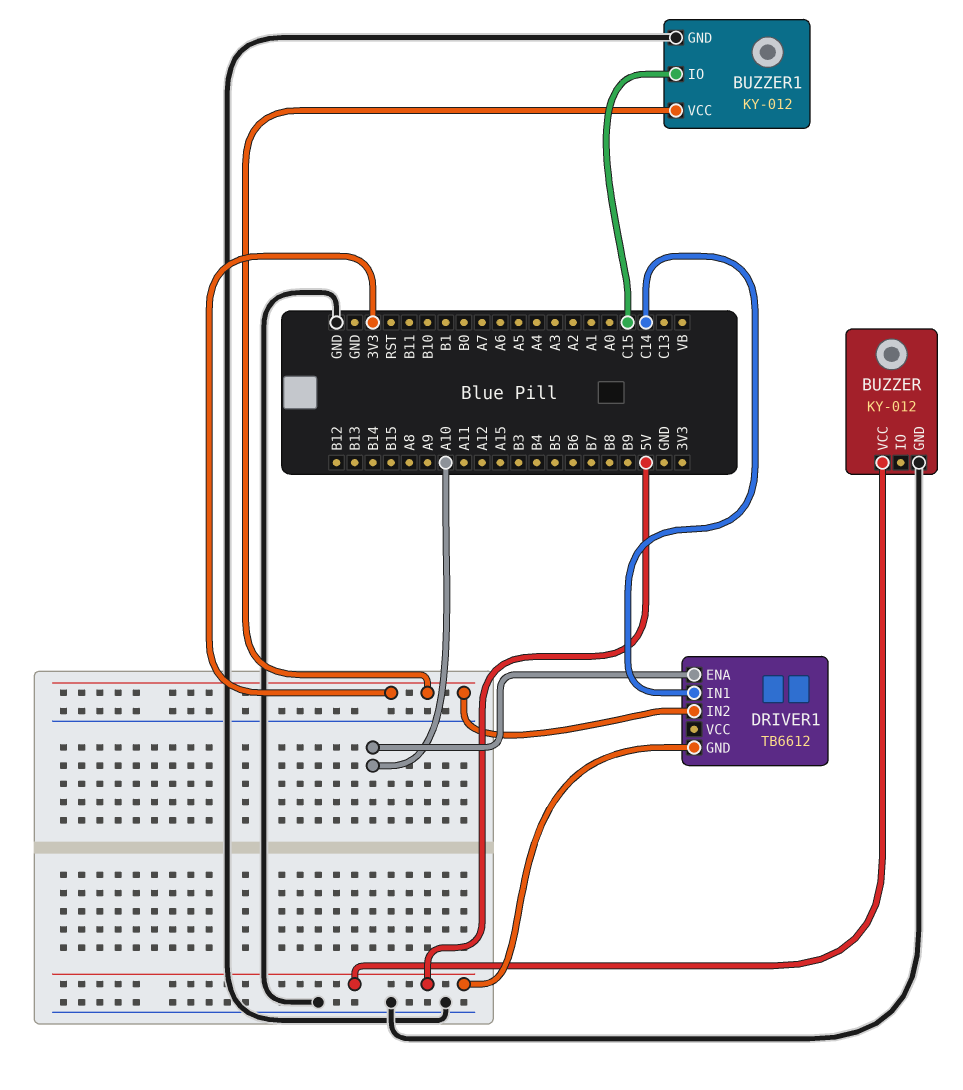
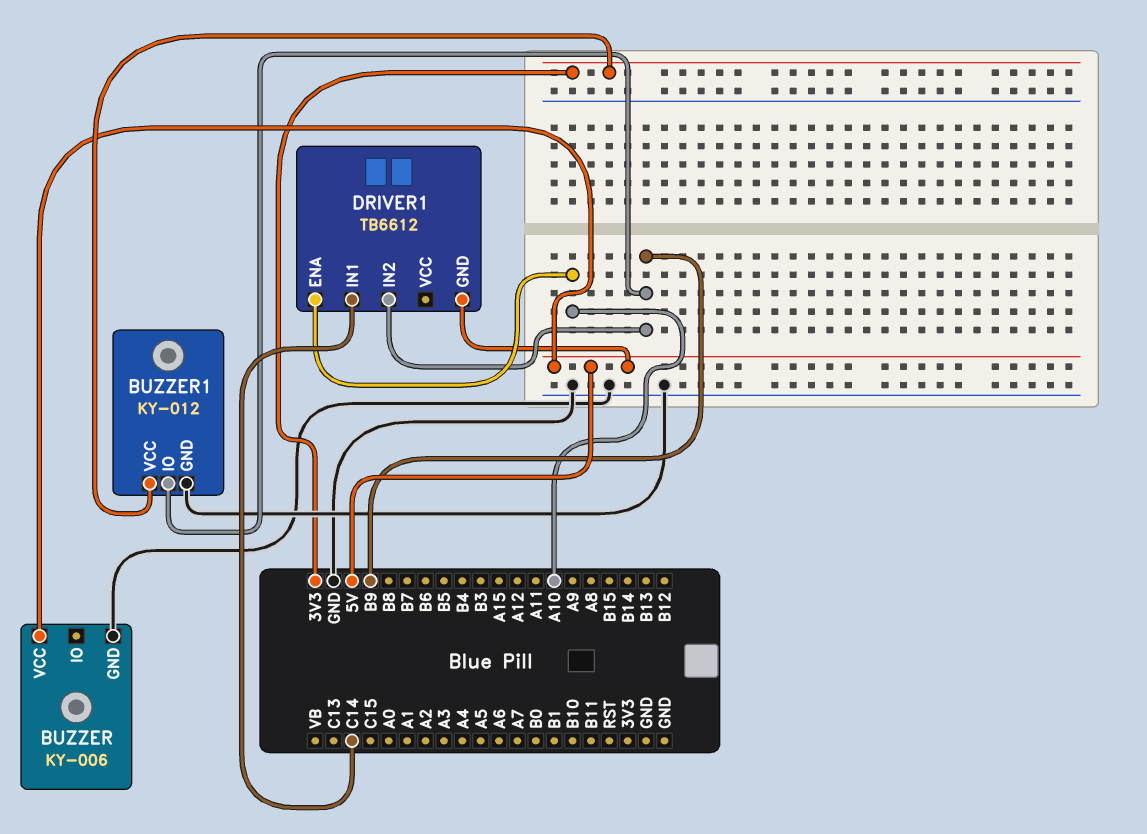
BUZZER: KY-012 -> KY-006
BUZZER1 pin IO: C15 -> B9
DRIVER1 pin IN2: 3V3 -> B9

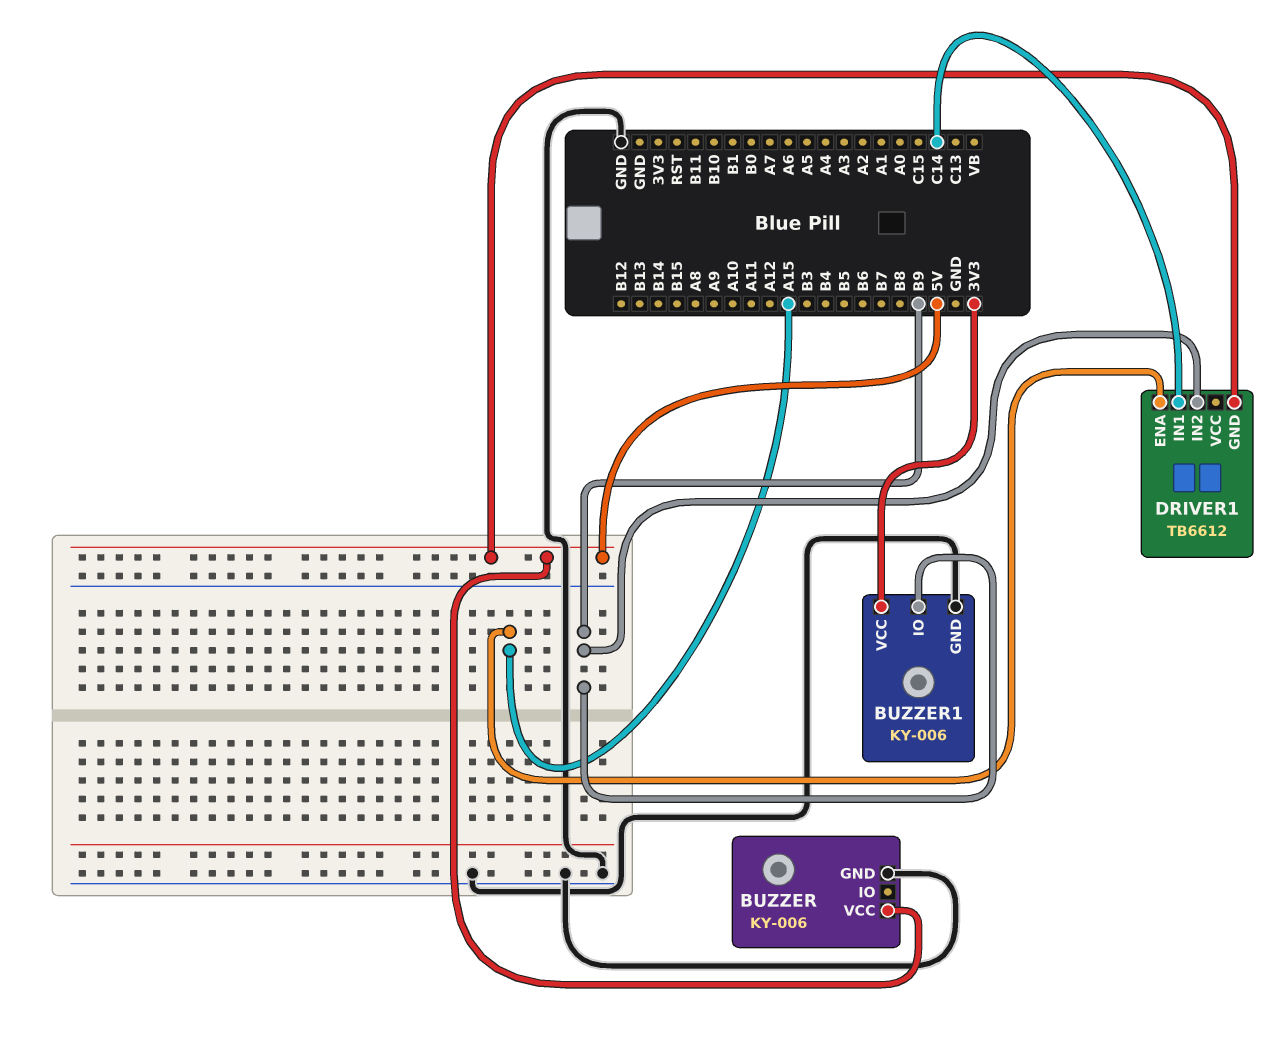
BUZZER1: KY-012 -> KY-006
DRIVER1 pin ENA: A10 -> A15

